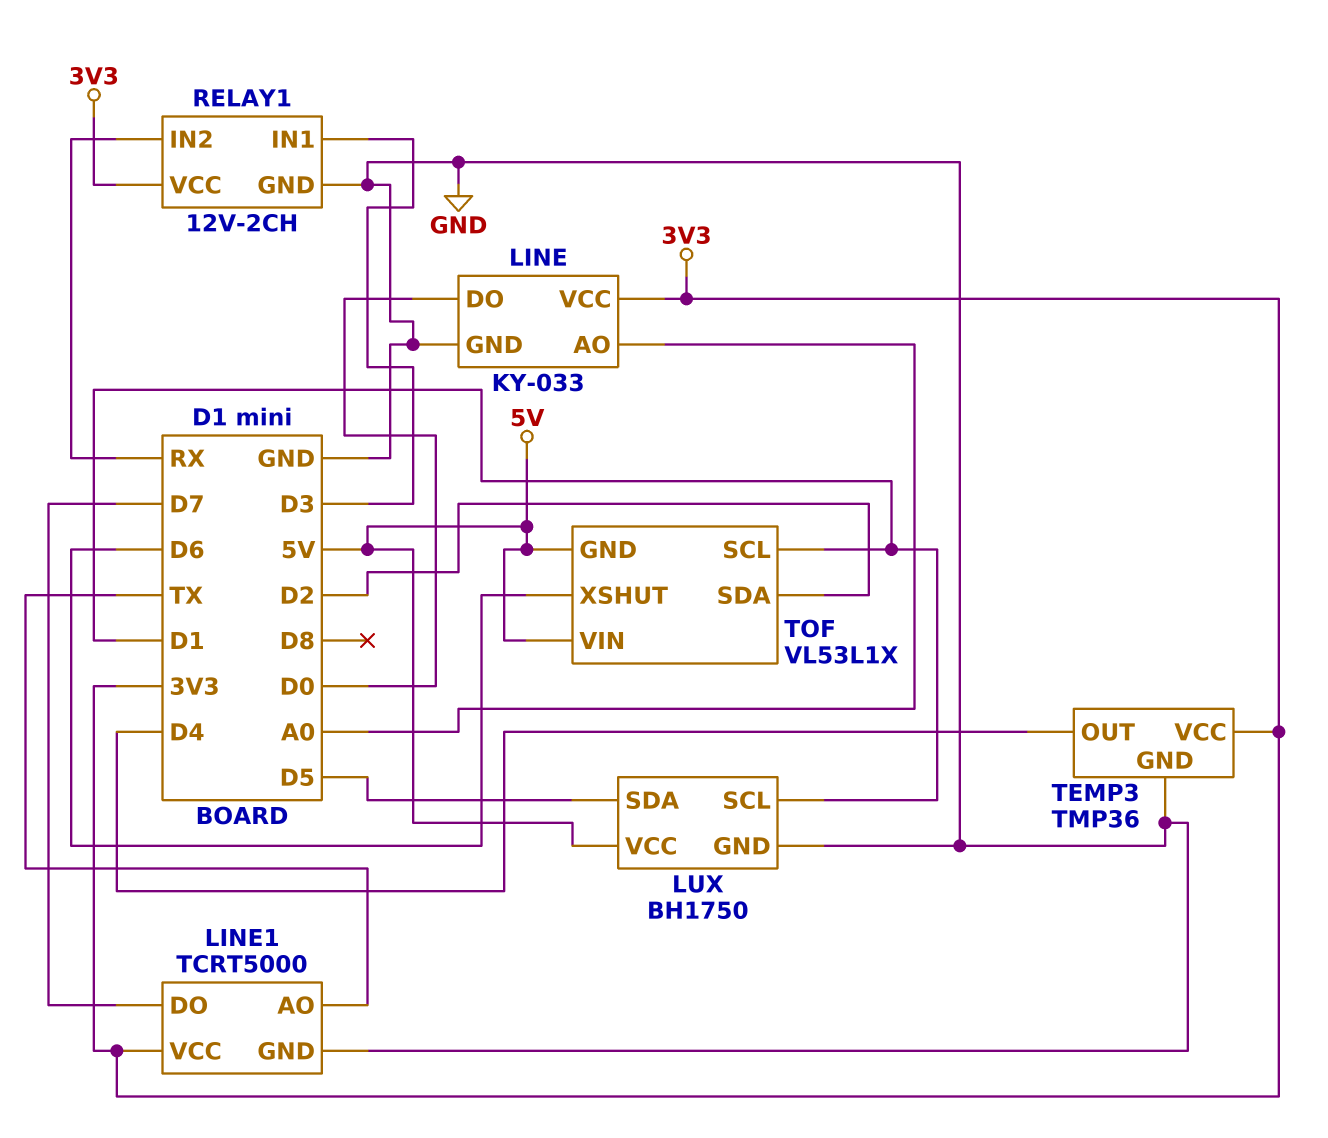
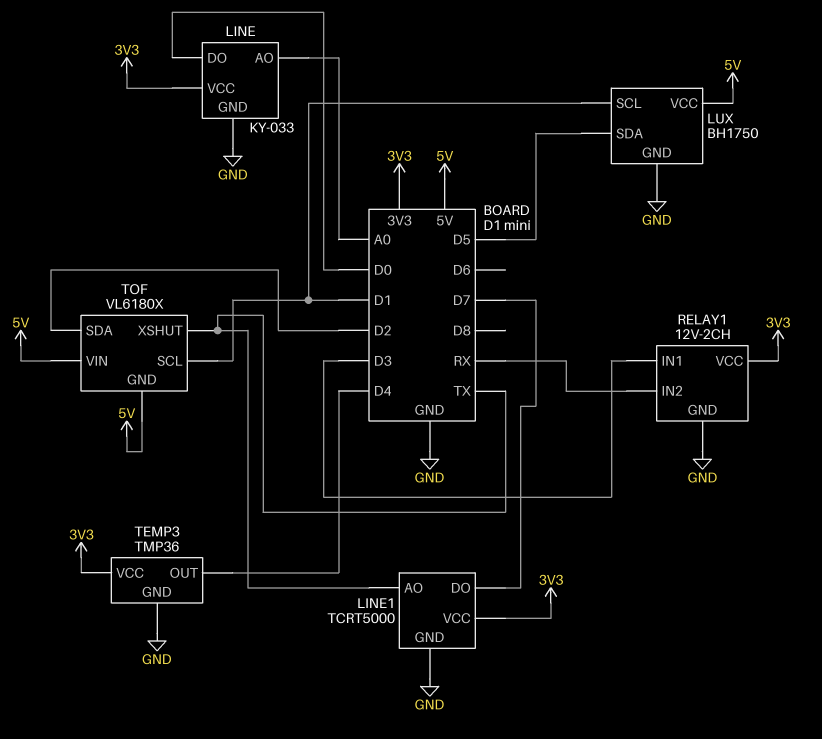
TOF: VL53L1X -> VL6180X
TOF pin XSHUT: D6 -> TX

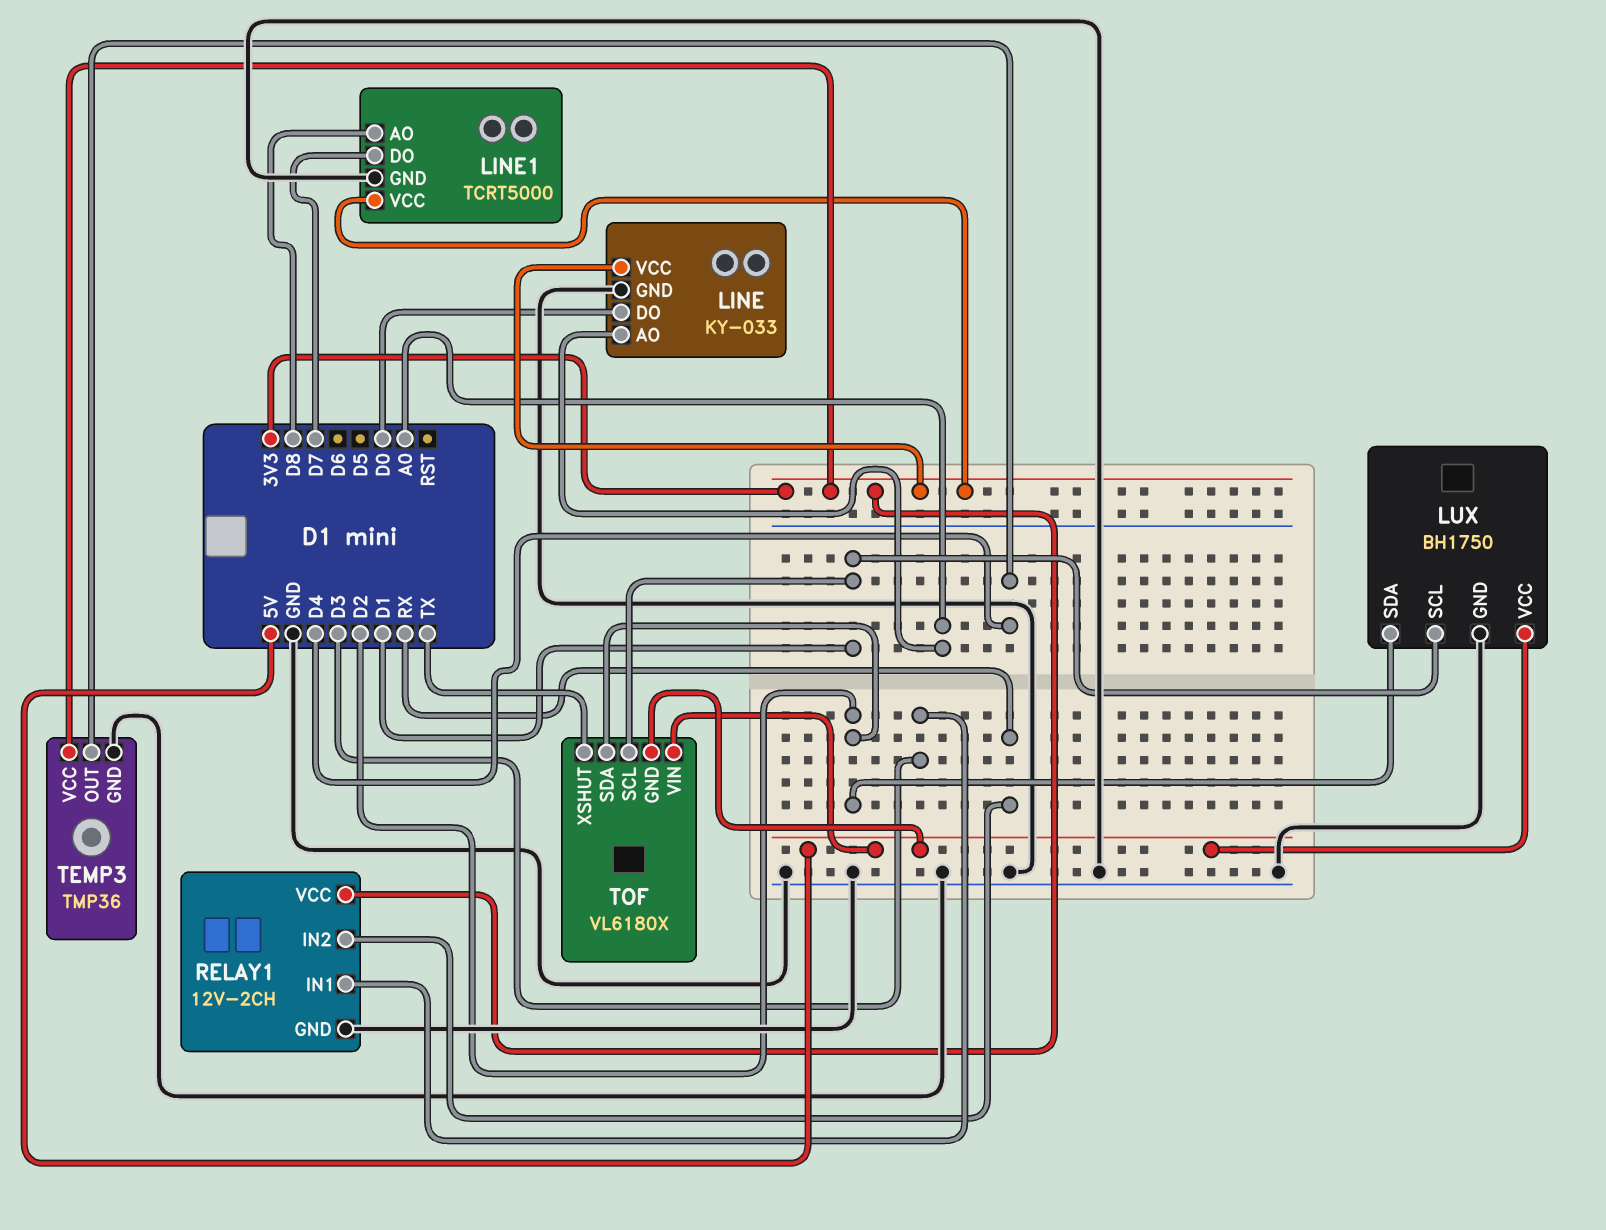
LINE1 pin AO: TX -> D8
LUX pin SDA: D5 -> D2

